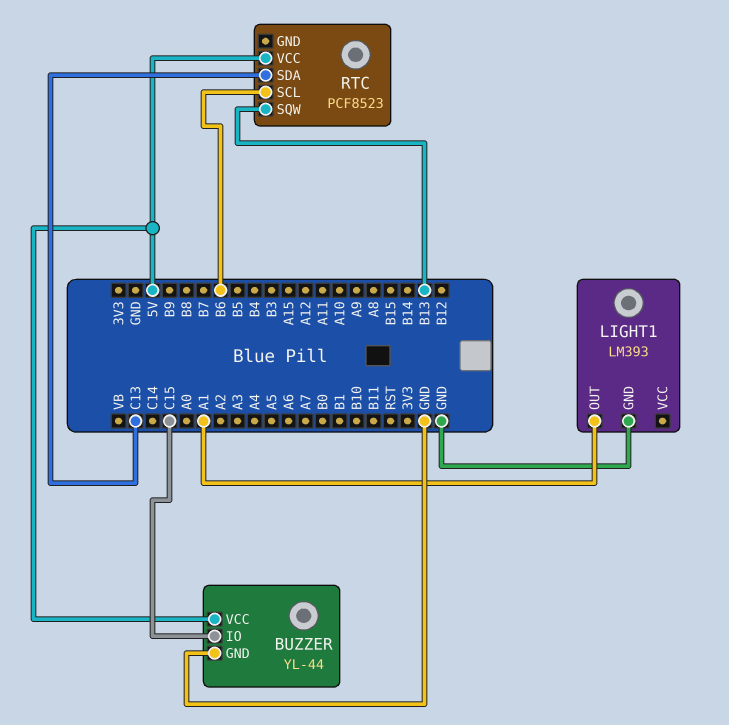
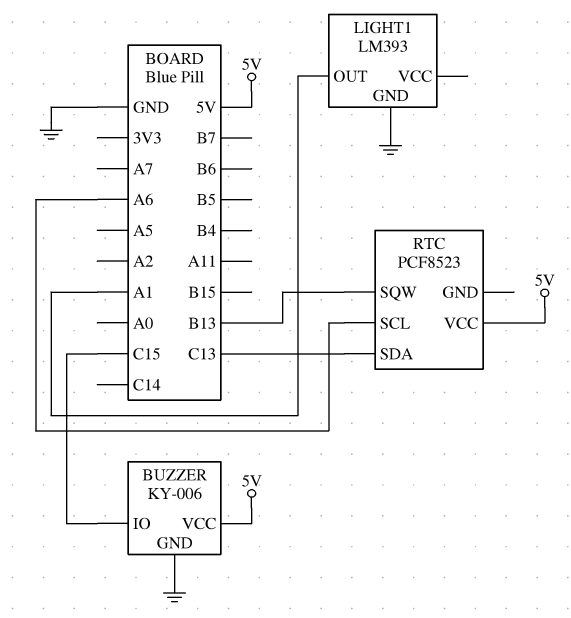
BUZZER: YL-44 -> KY-006
RTC pin SCL: B6 -> A6

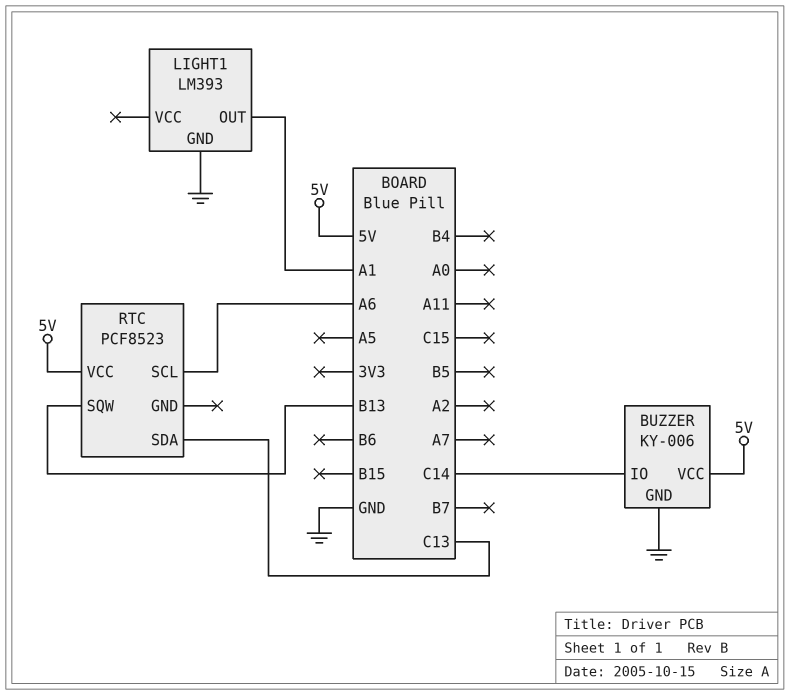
BUZZER pin IO: C15 -> C14

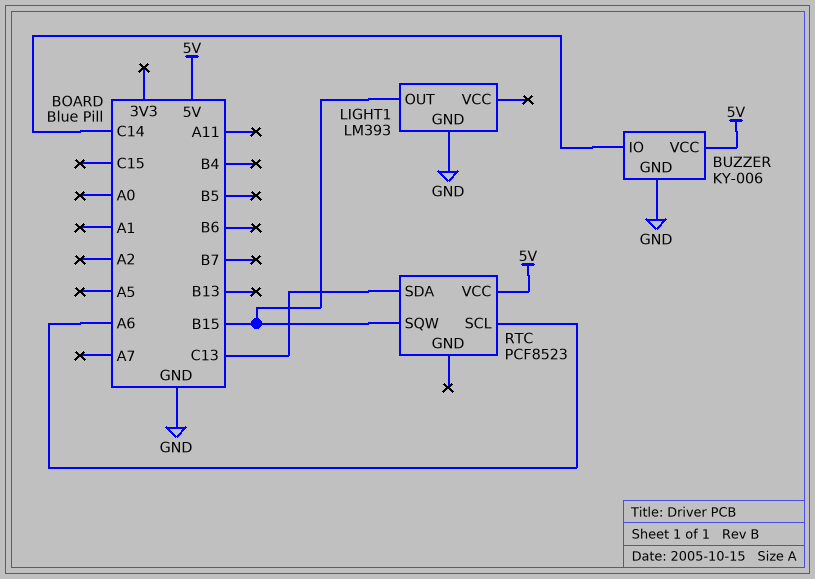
LIGHT1 pin OUT: A1 -> B15
RTC pin SQW: B13 -> B15

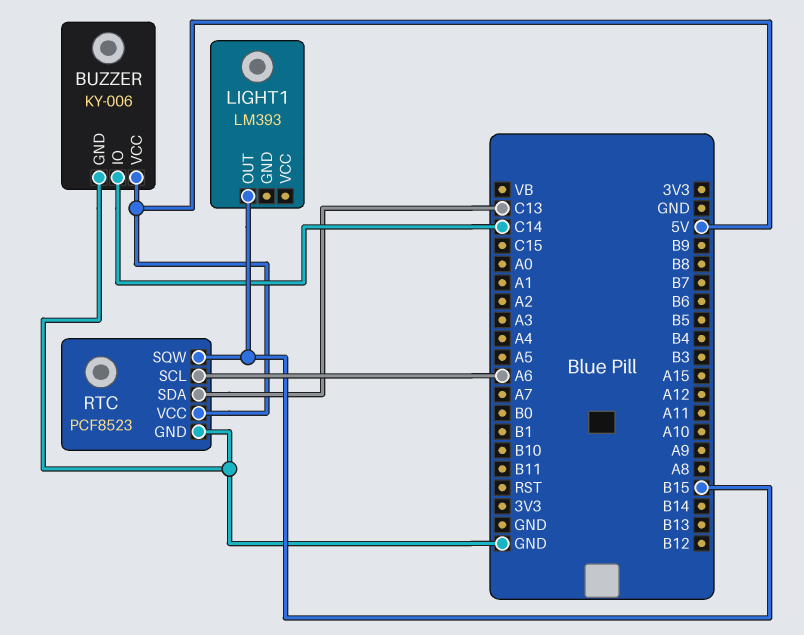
LIGHT1 pin GND: GND -> none
RTC pin GND: none -> GND

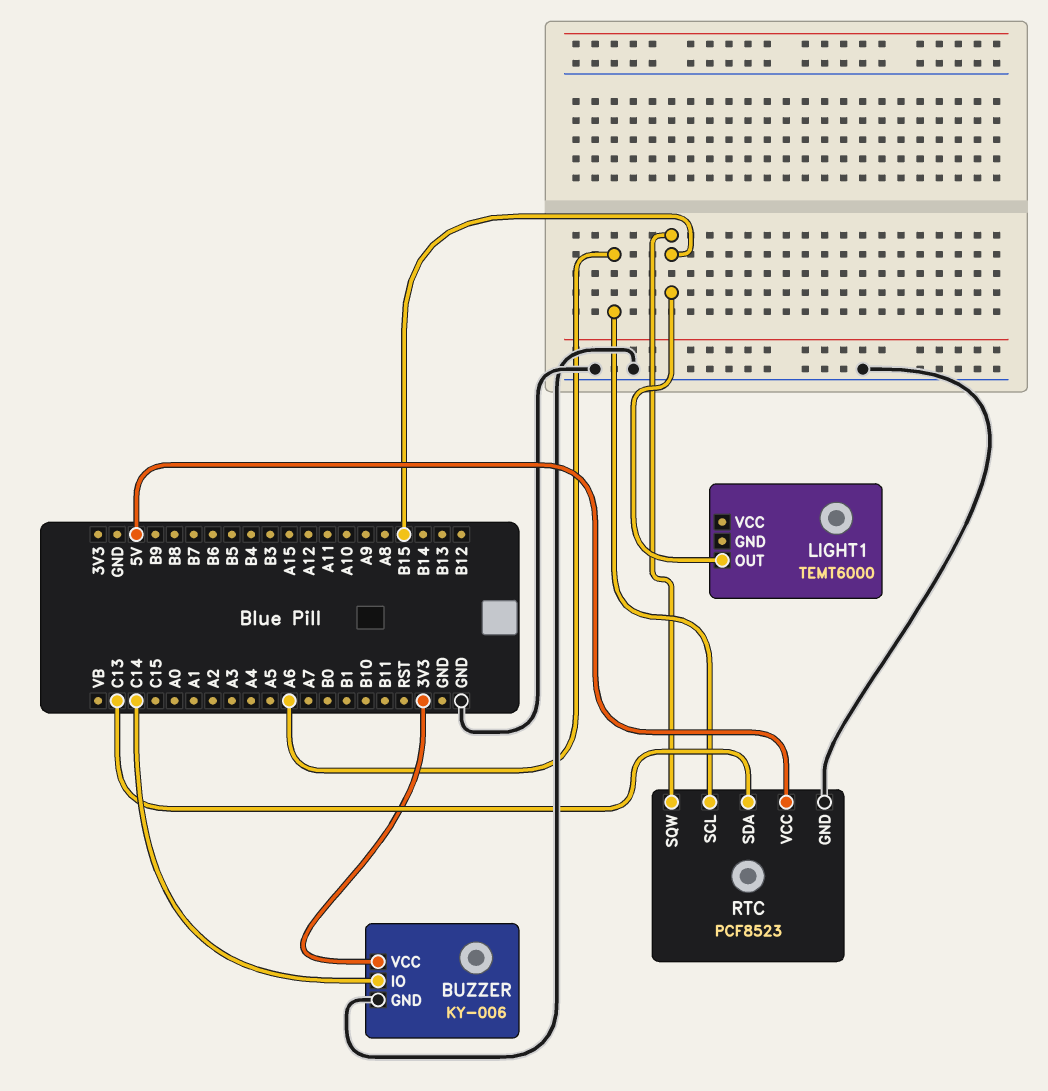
BUZZER pin VCC: 5V -> 3V3
LIGHT1: LM393 -> TEMT6000

